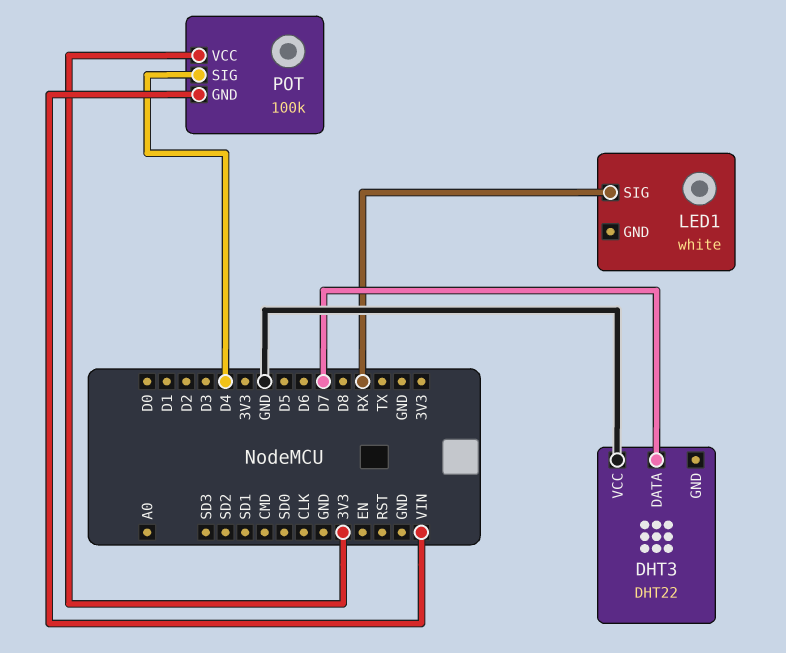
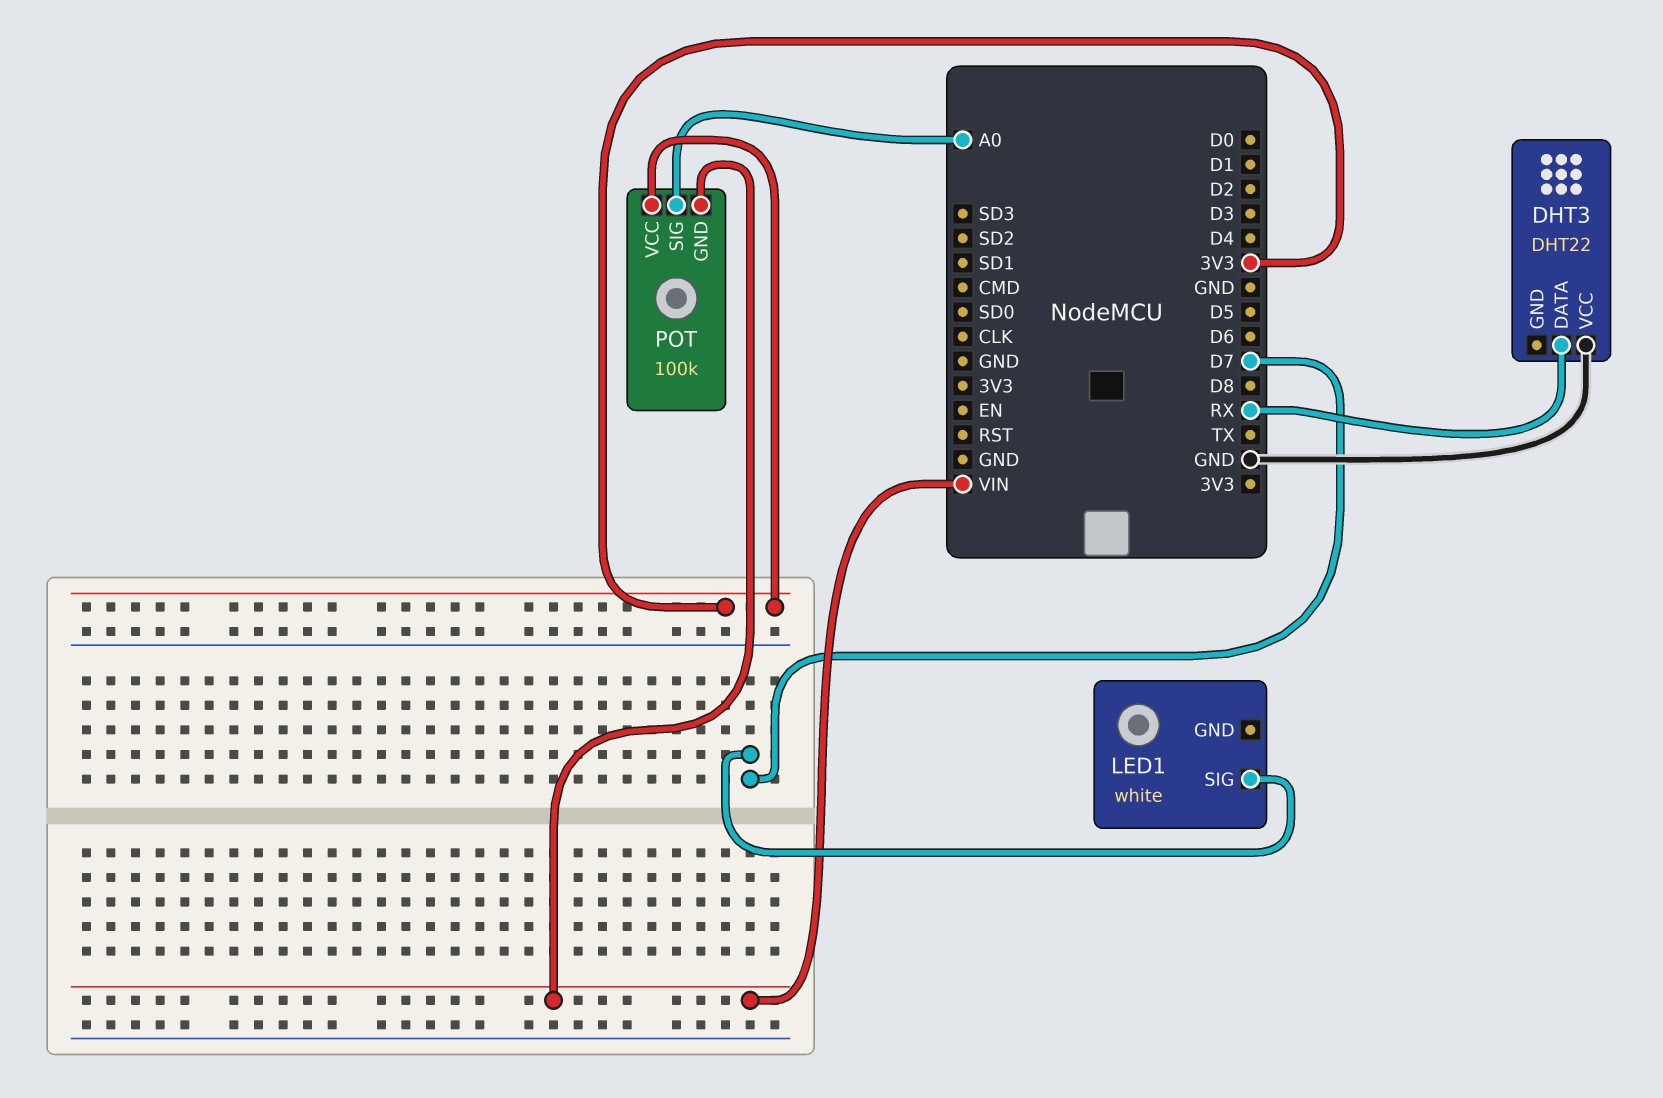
DHT3 pin DATA: D7 -> RX
LED1 pin SIG: RX -> D7
POT pin SIG: D4 -> A0

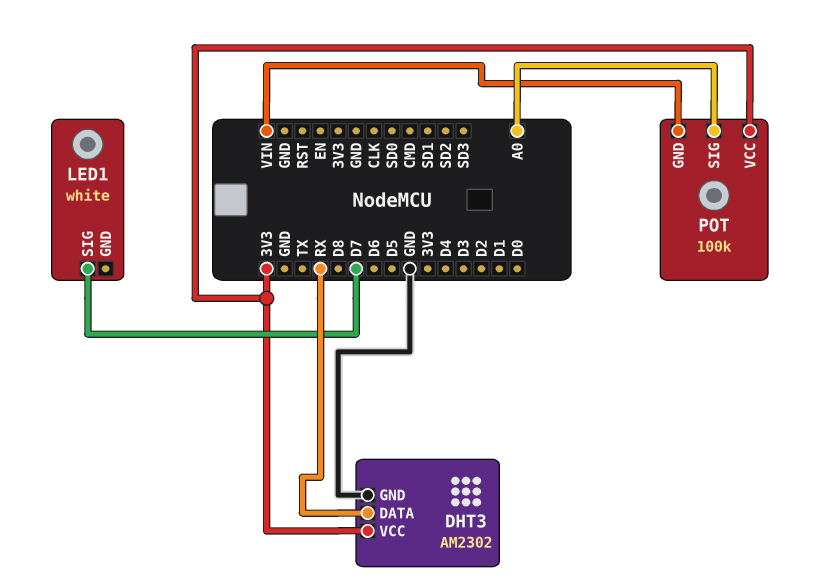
DHT3: DHT22 -> AM2302
DHT3 pin GND: none -> GND
DHT3 pin VCC: GND -> 3V3

